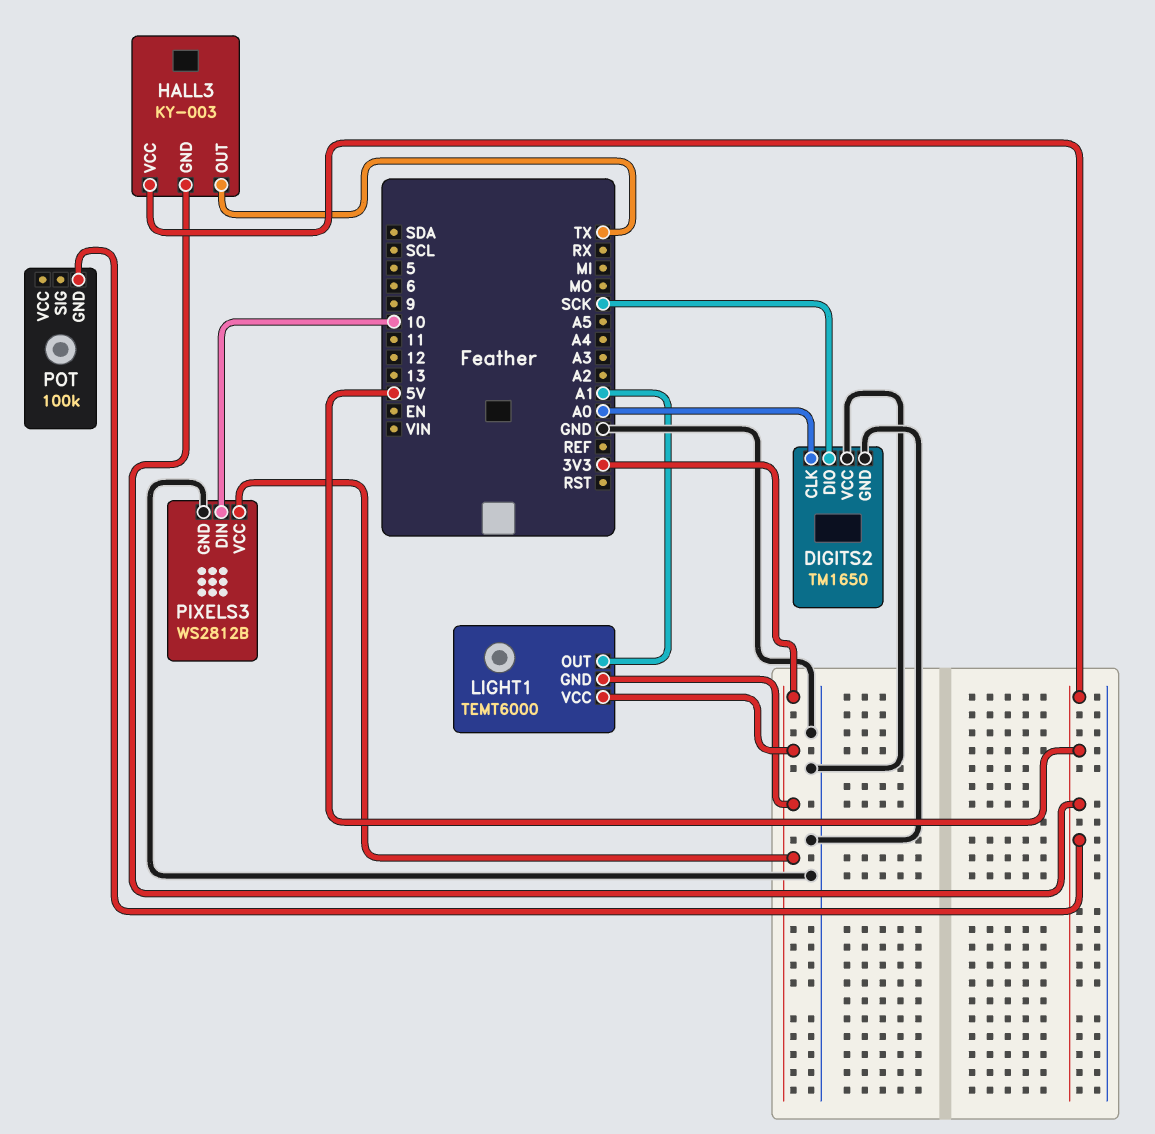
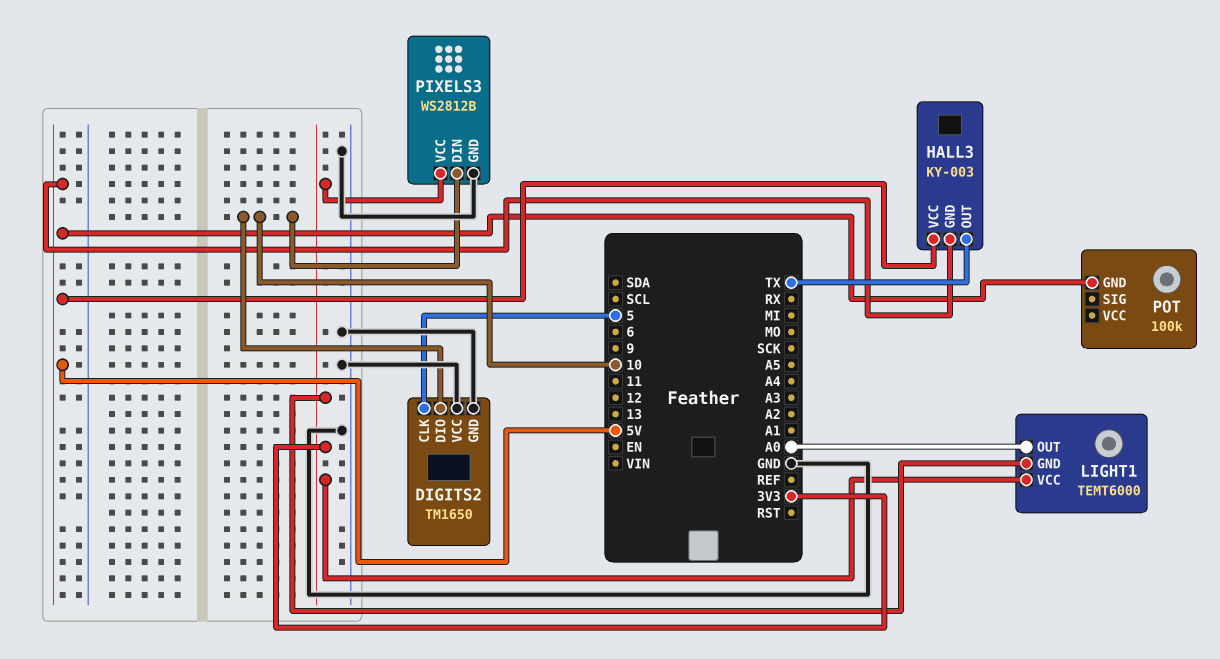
DIGITS2 pin CLK: A0 -> 5
DIGITS2 pin DIO: SCK -> 10
LIGHT1 pin OUT: A1 -> A0

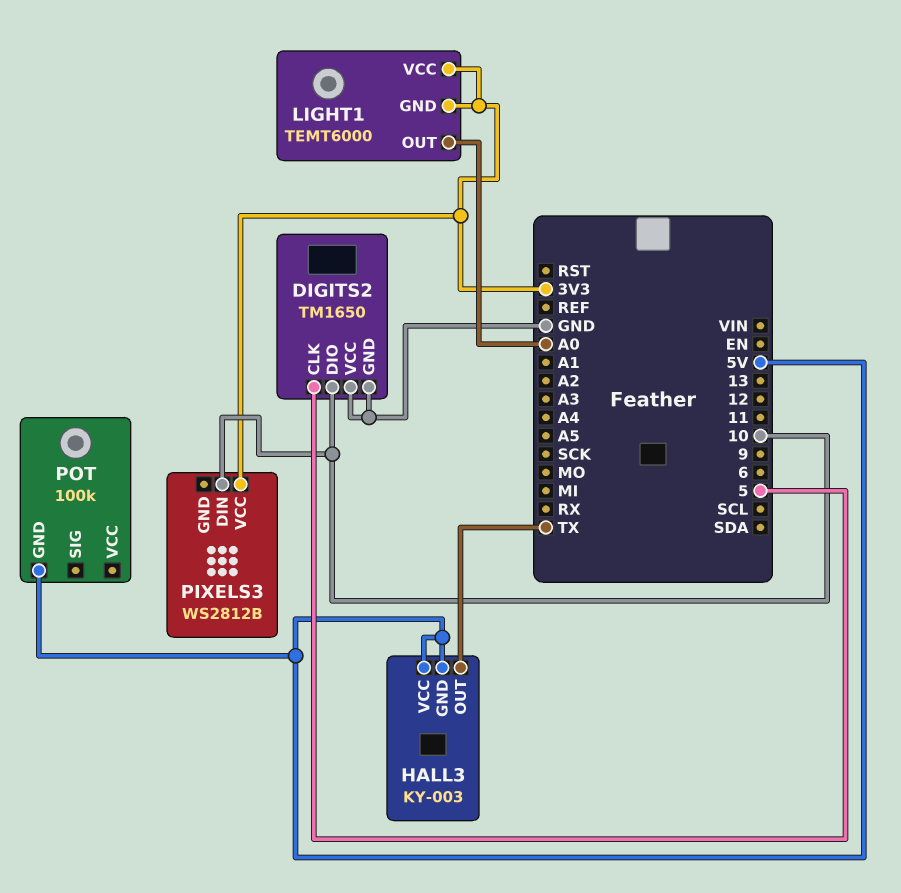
PIXELS3 pin GND: GND -> none

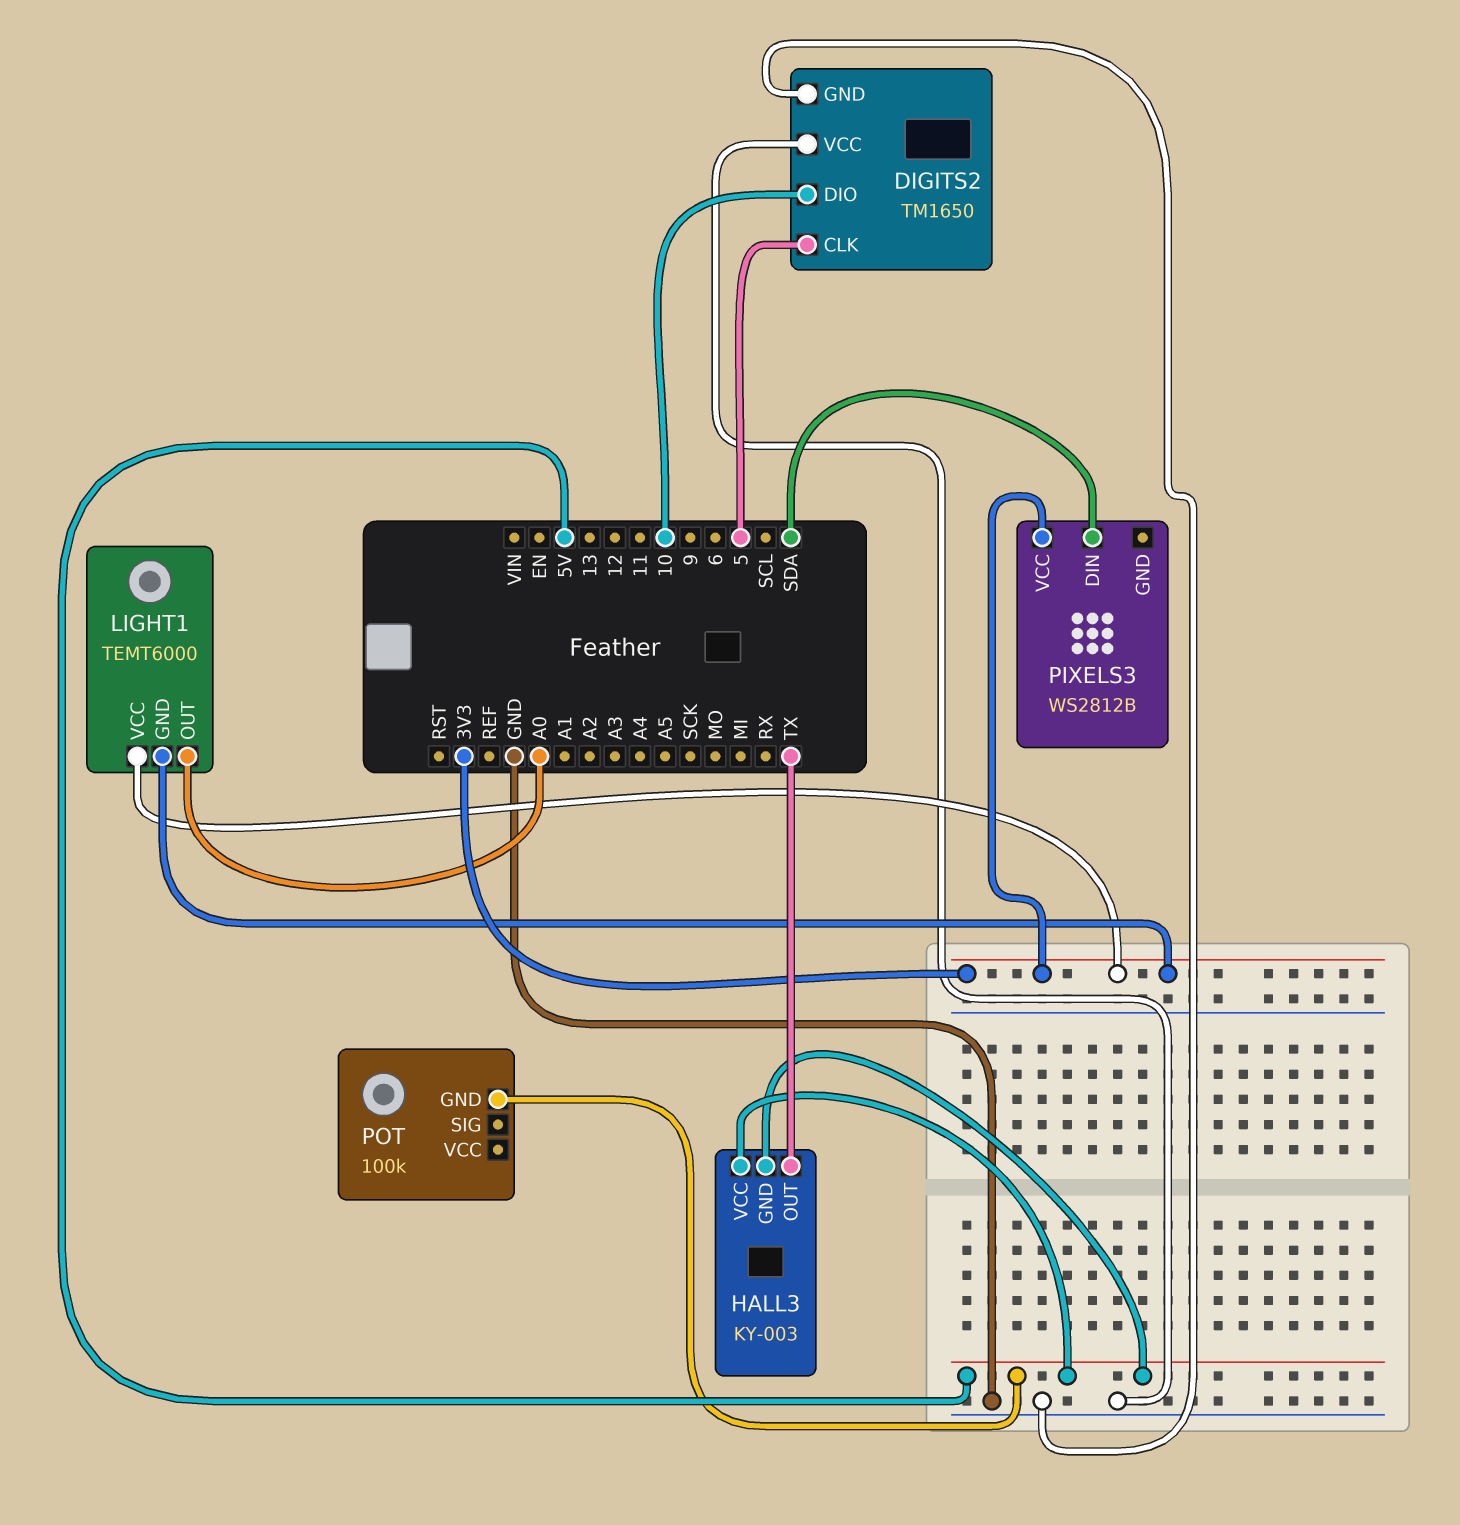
PIXELS3 pin DIN: 10 -> SDA

